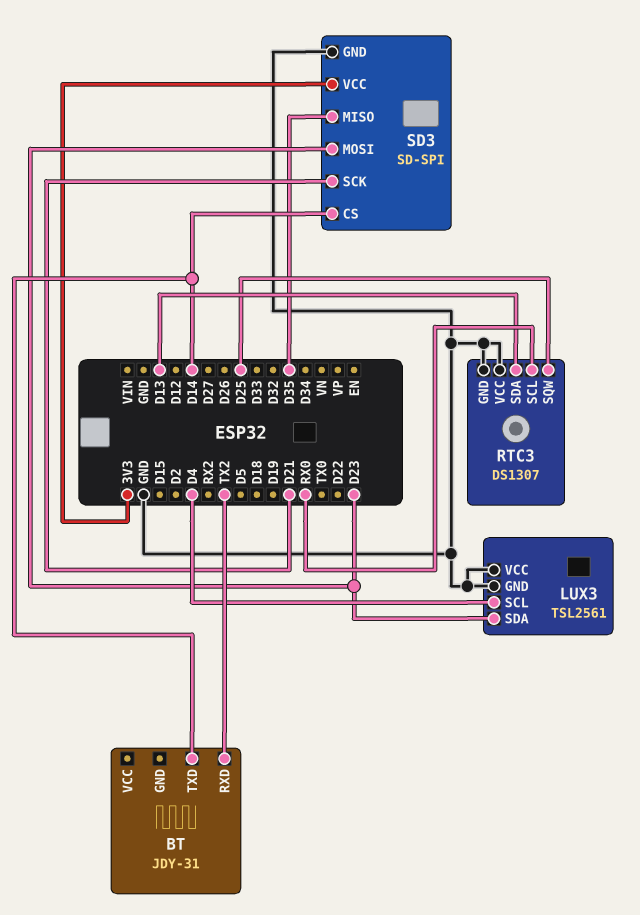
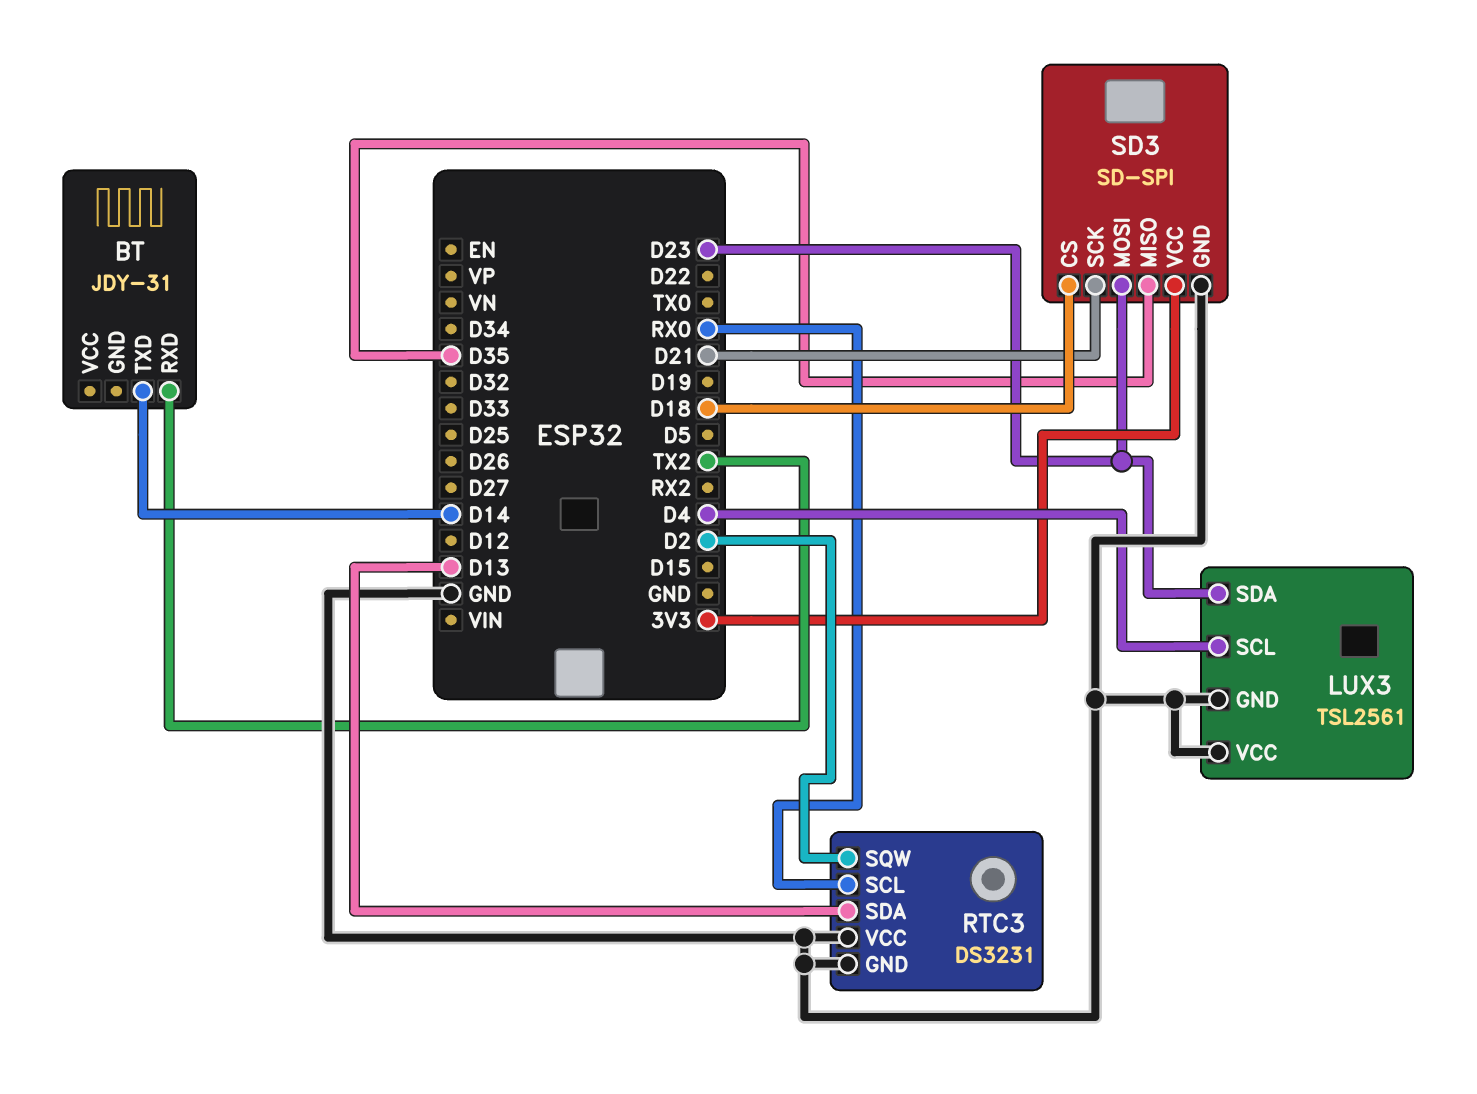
RTC3: DS1307 -> DS3231
RTC3 pin SQW: D25 -> D2
SD3 pin CS: D14 -> D18

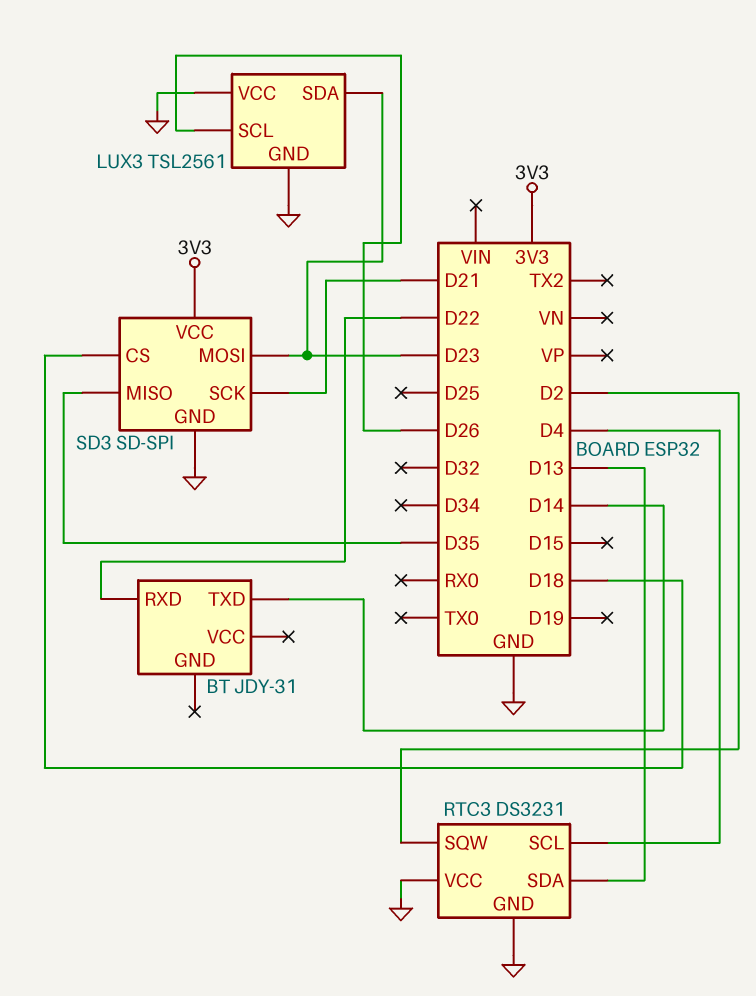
BT pin RXD: TX2 -> D22
LUX3 pin SCL: D4 -> D26
RTC3 pin SCL: RX0 -> D4

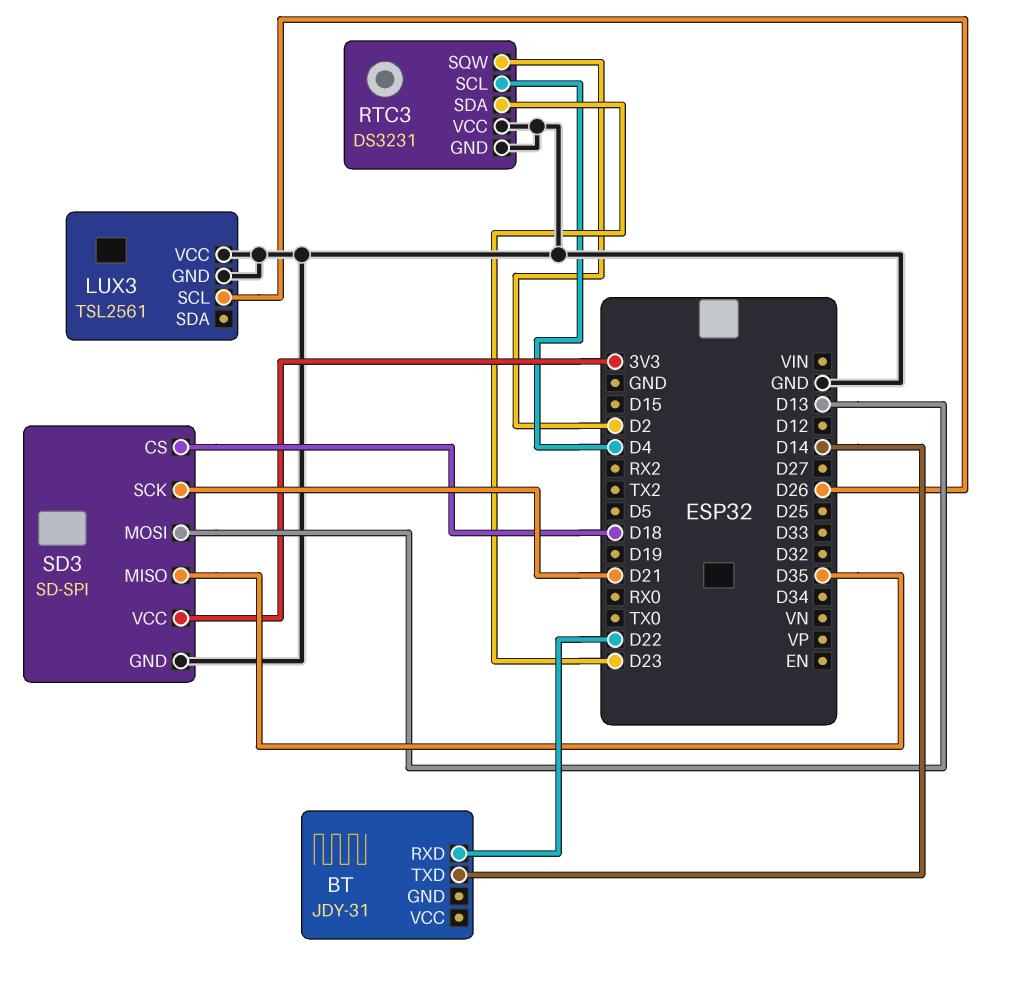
LUX3 pin SDA: D23 -> none
RTC3 pin SDA: D13 -> D23
SD3 pin MOSI: D23 -> D13

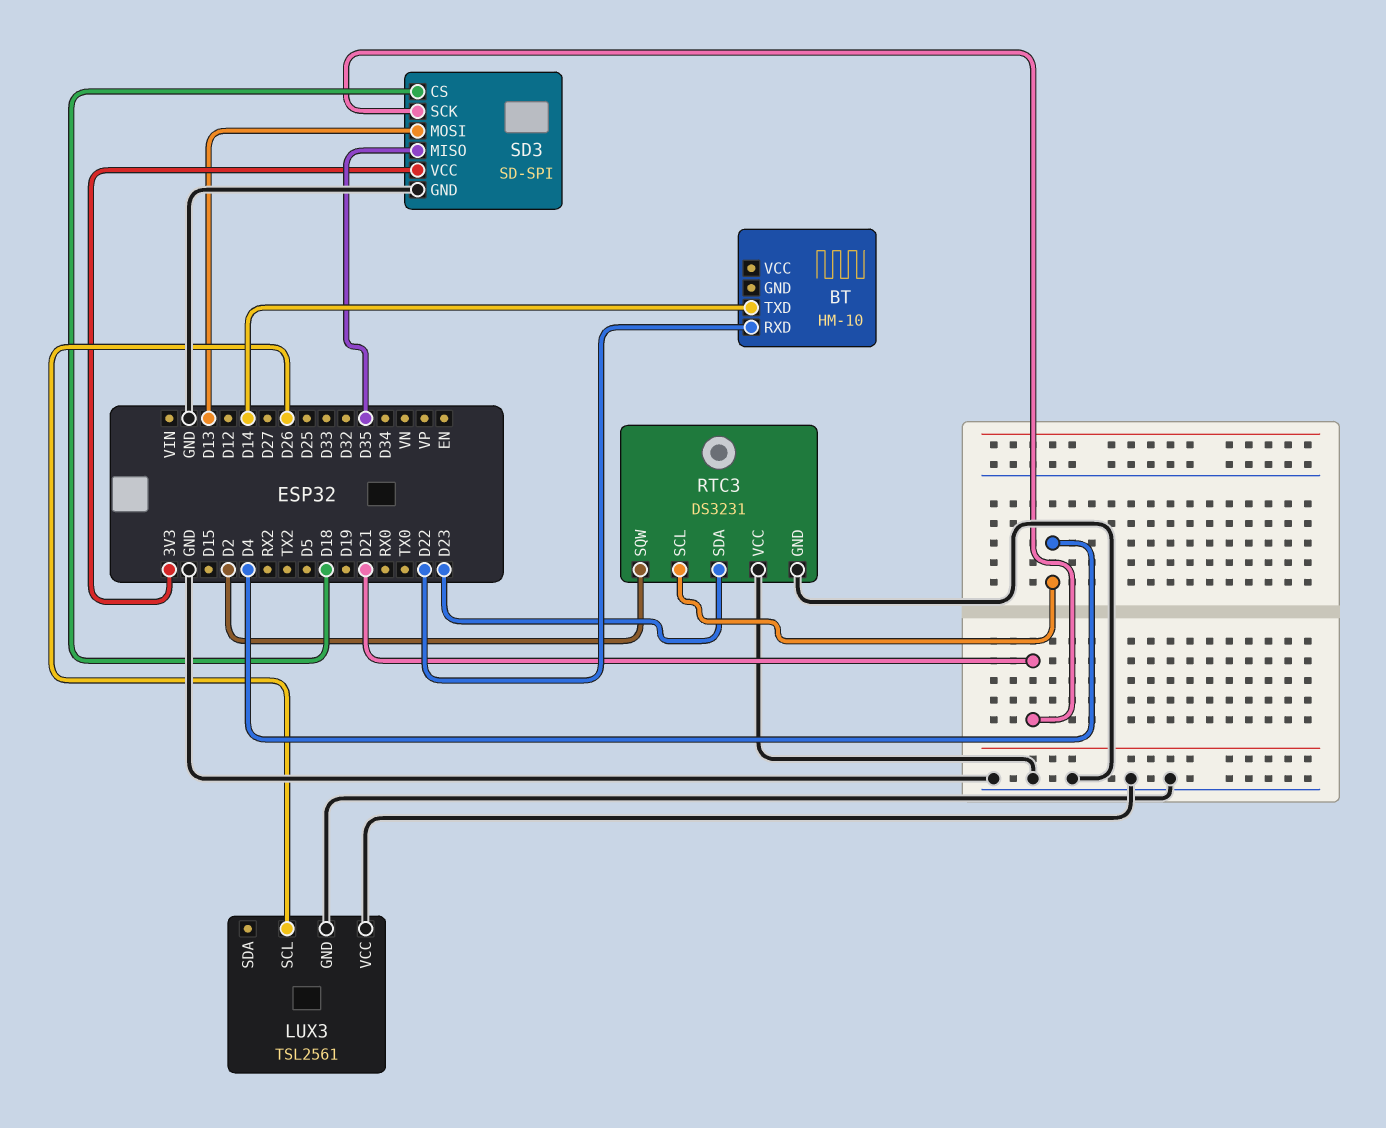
BT: JDY-31 -> HM-10

